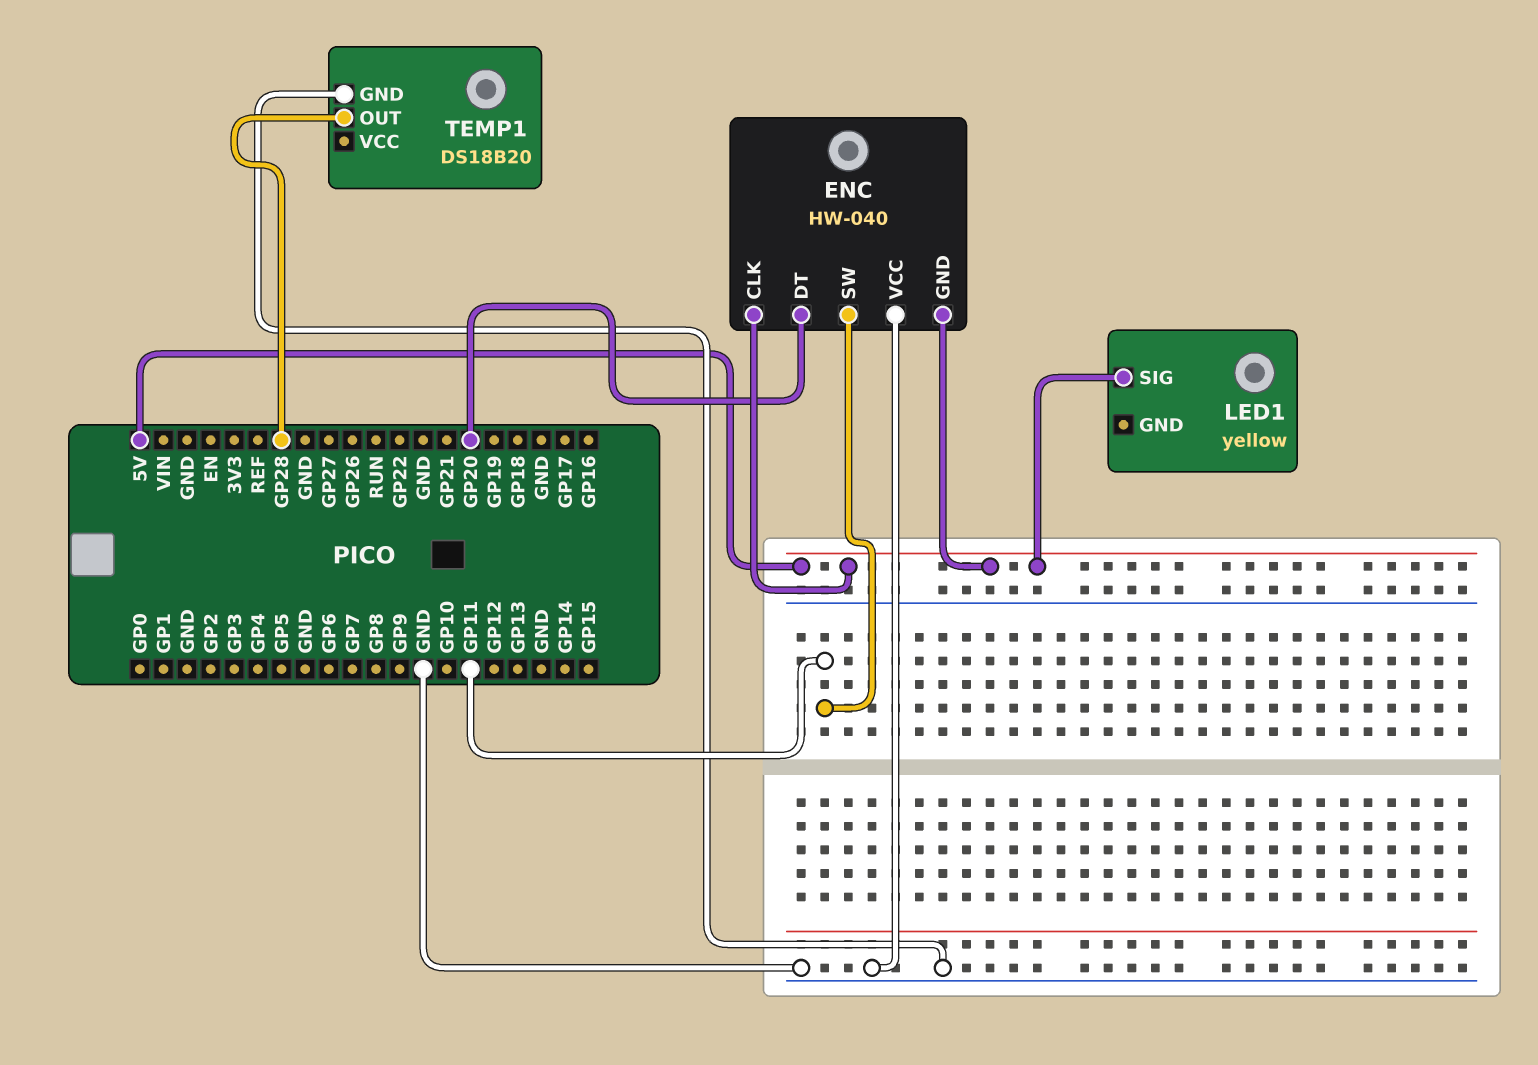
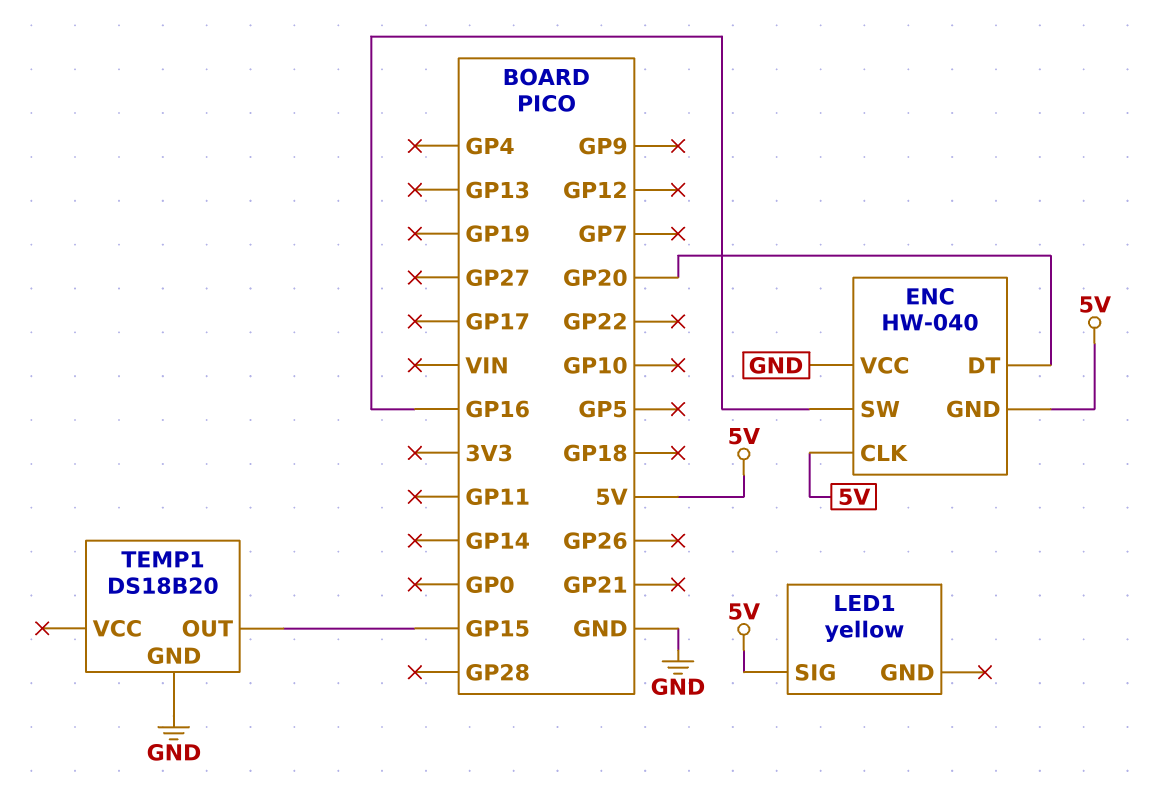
ENC pin SW: GP11 -> GP16
TEMP1 pin OUT: GP28 -> GP15

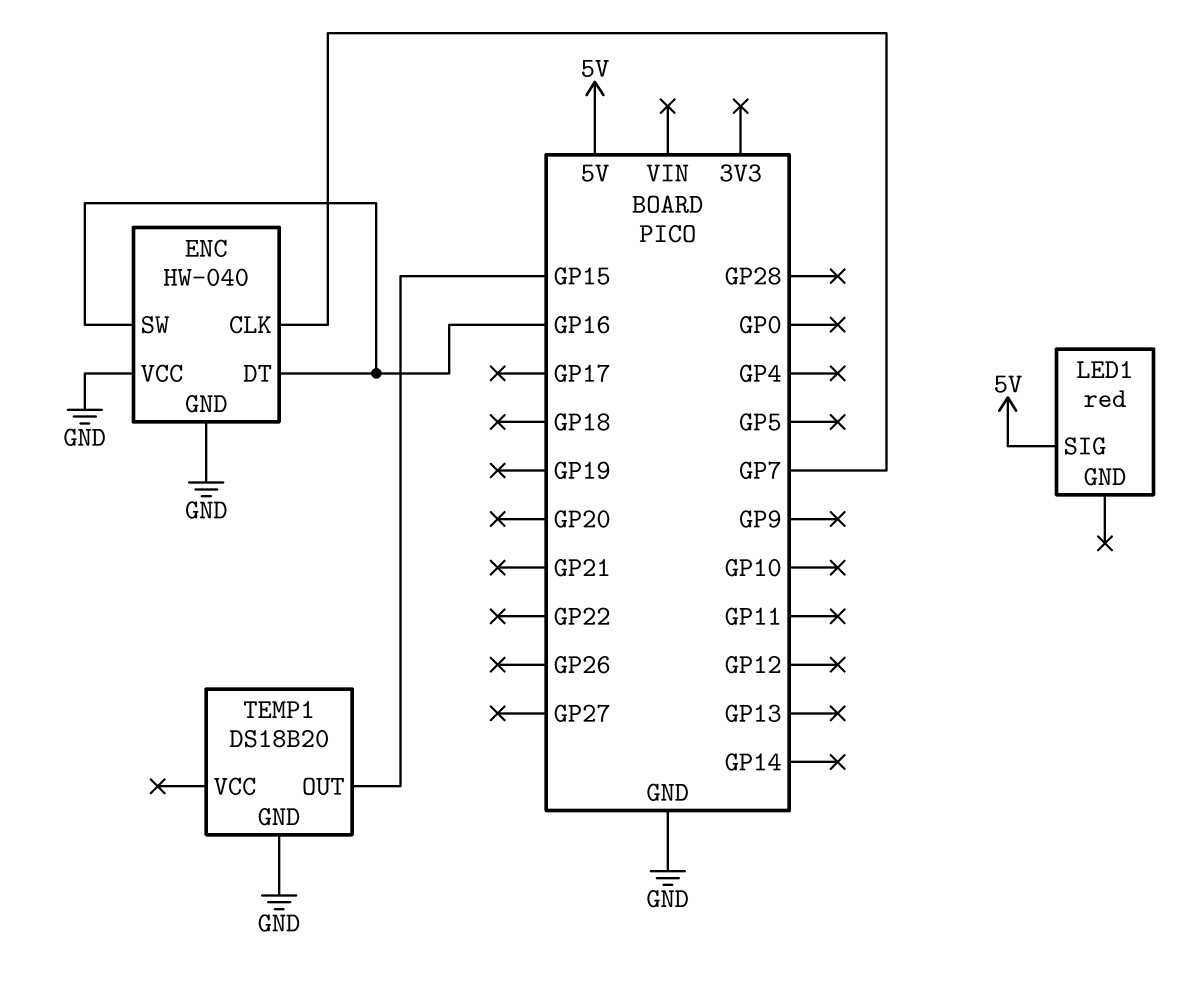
ENC pin CLK: 5V -> GP7
ENC pin DT: GP20 -> GP16
ENC pin GND: 5V -> GND
LED1: yellow -> red

